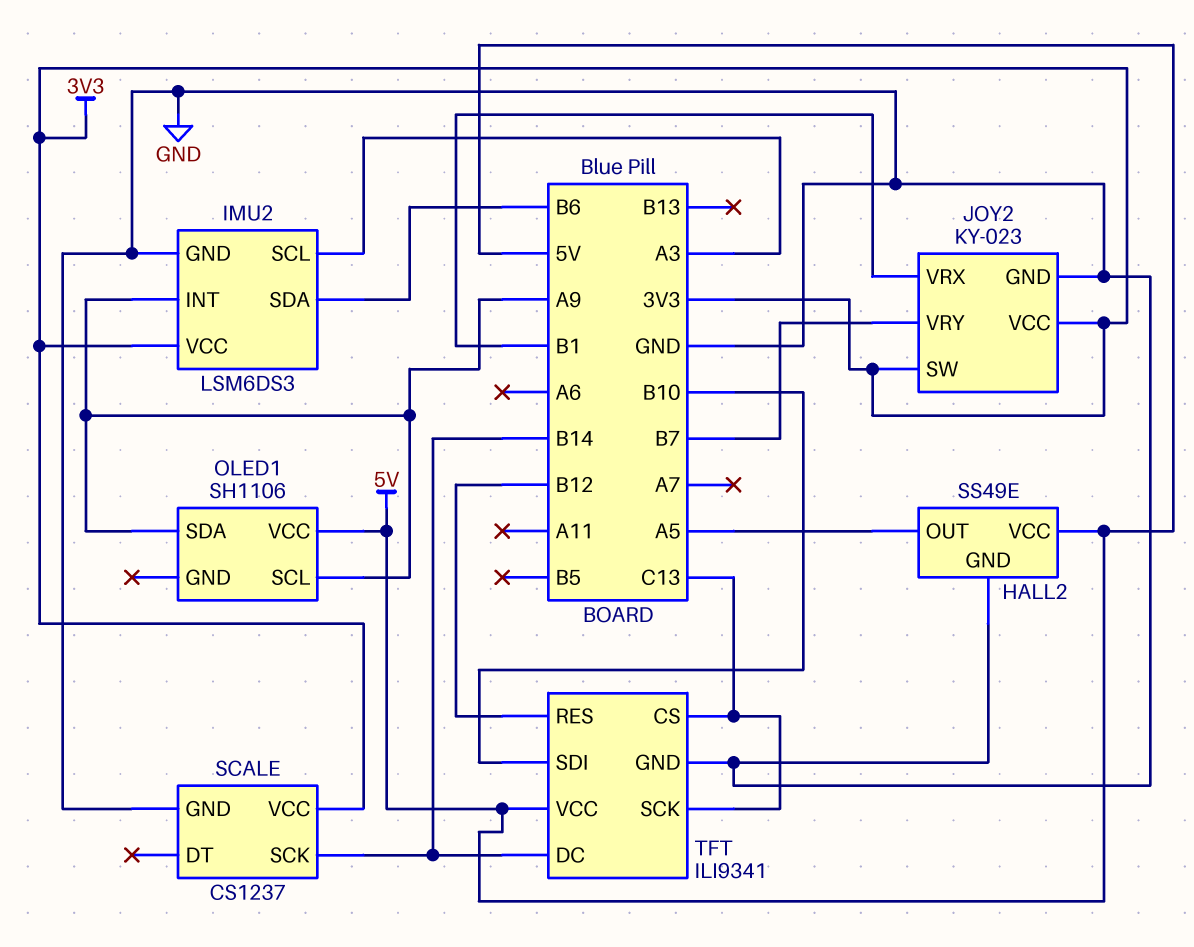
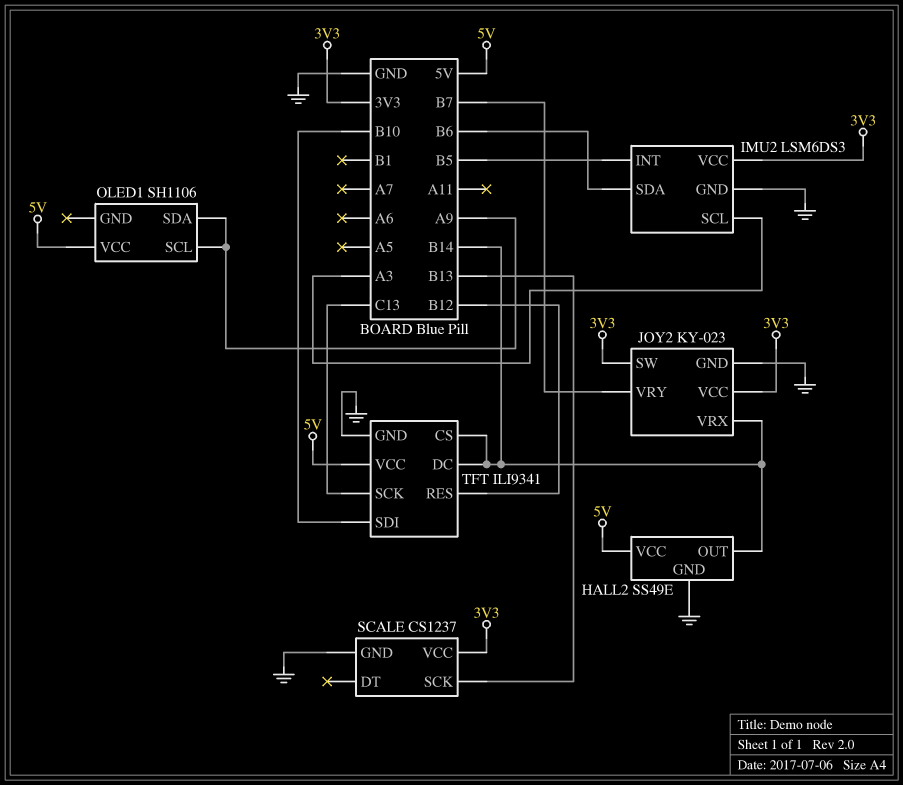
HALL2 pin OUT: A5 -> B14
IMU2 pin INT: A9 -> B5
JOY2 pin VRX: B1 -> B14
SCALE pin SCK: B14 -> B13
TFT pin CS: C13 -> B14

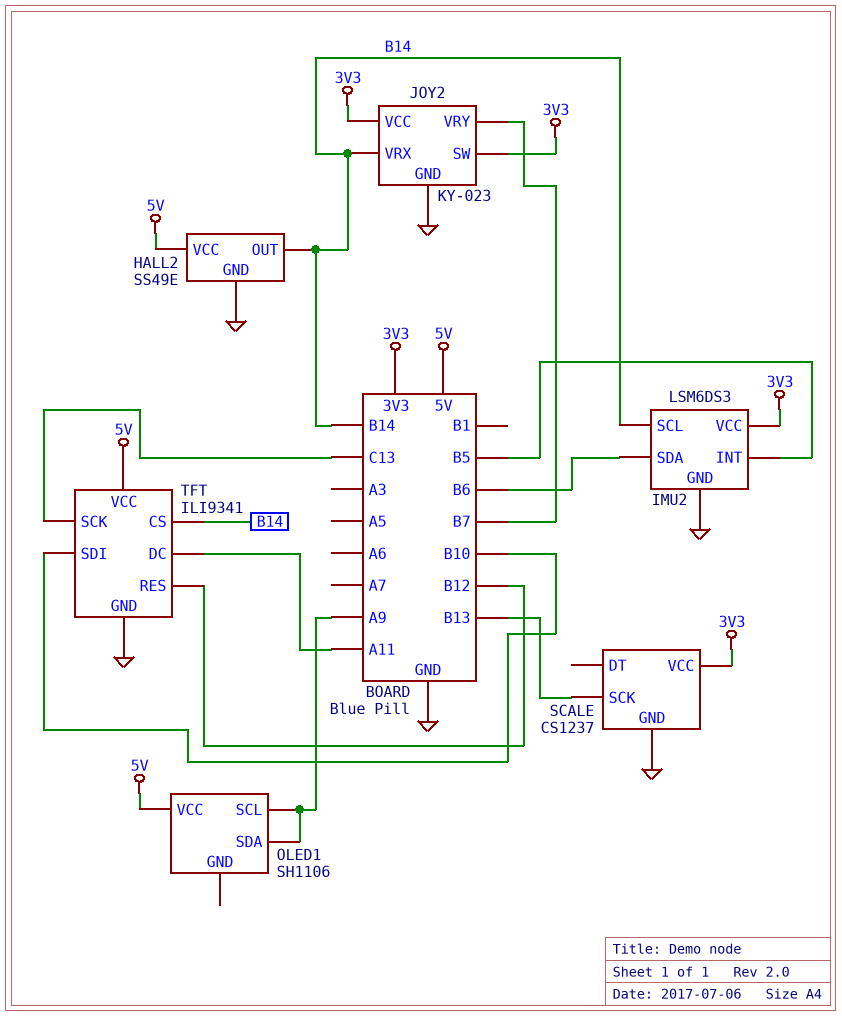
IMU2 pin SCL: A3 -> B14
TFT pin DC: B14 -> A11

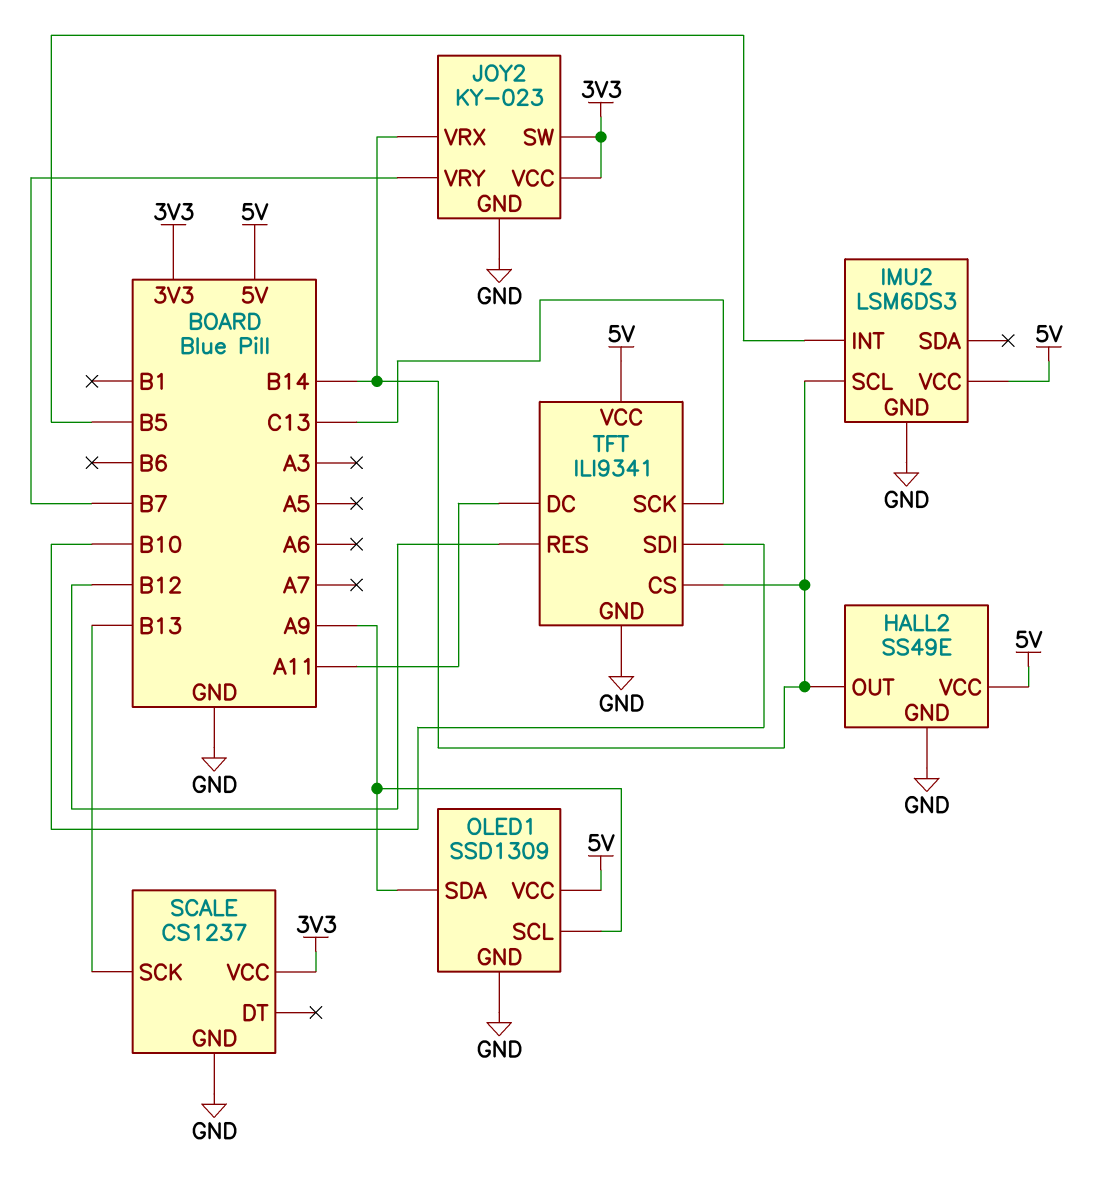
IMU2 pin SDA: B6 -> none
IMU2 pin VCC: 3V3 -> 5V
OLED1: SH1106 -> SSD1309
OLED1 pin GND: none -> GND

